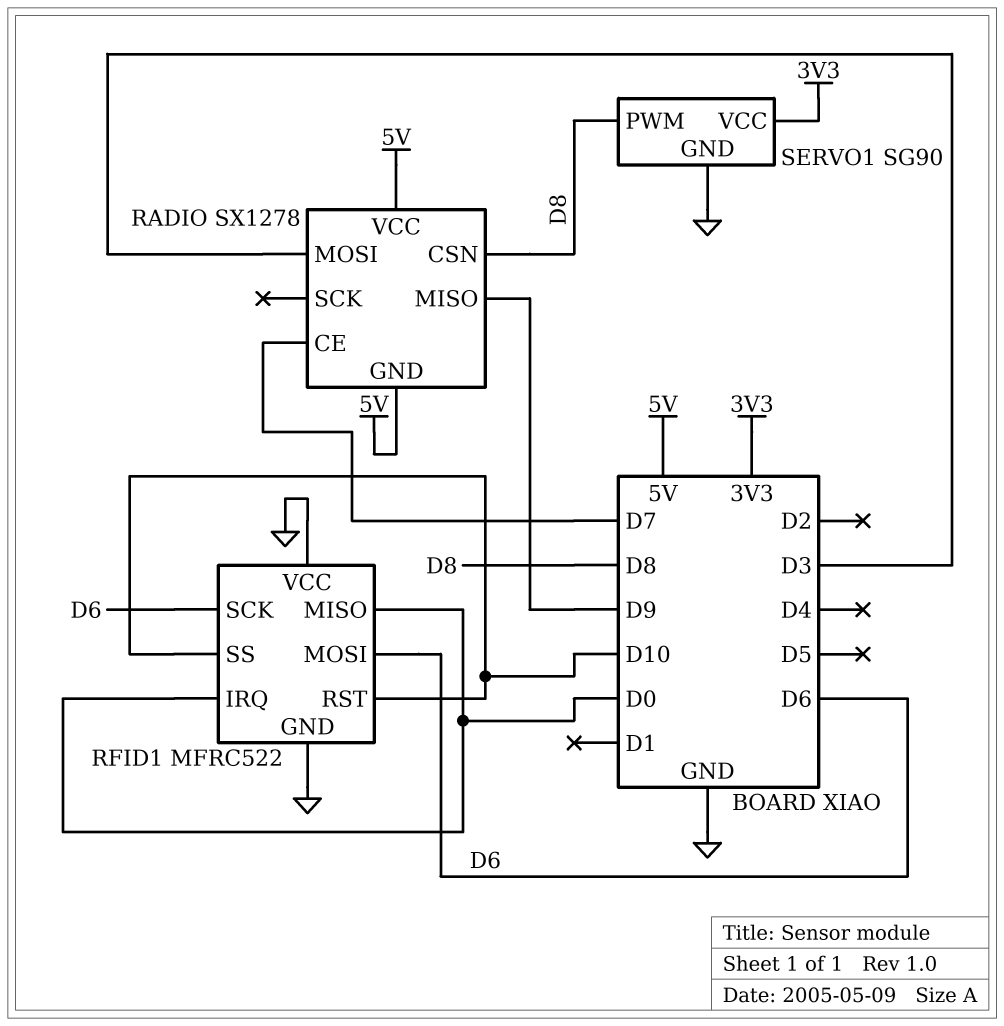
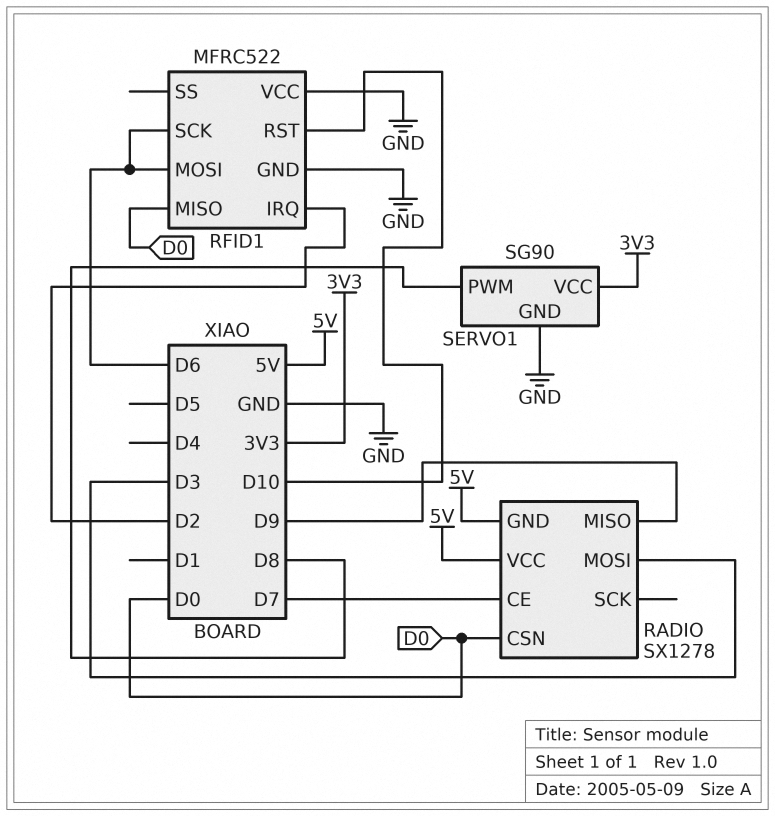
RADIO pin CSN: D8 -> D0
RFID1 pin IRQ: D0 -> D2
RFID1 pin SS: D10 -> none

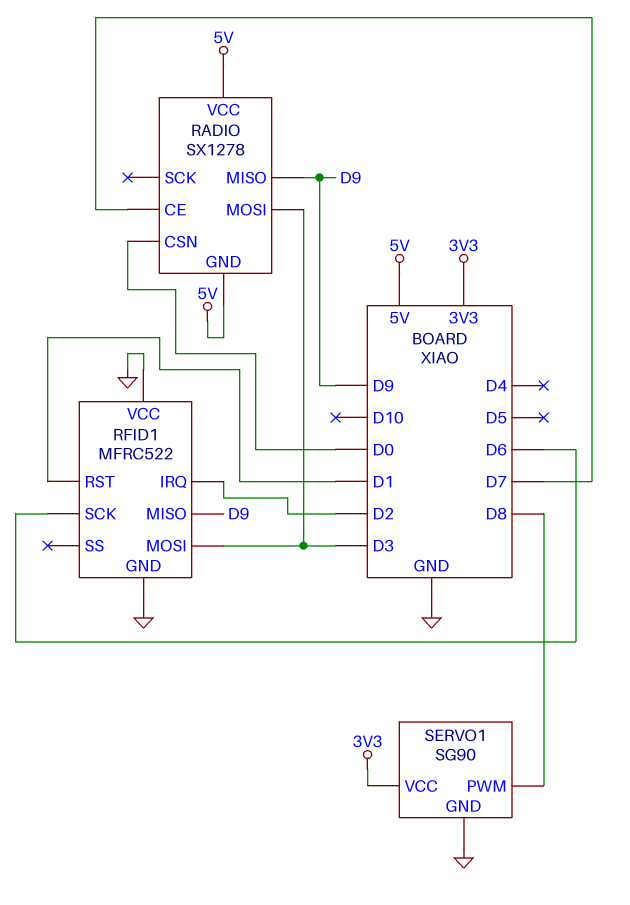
RFID1 pin MISO: D0 -> D9
RFID1 pin MOSI: D6 -> D3
RFID1 pin RST: D10 -> D1

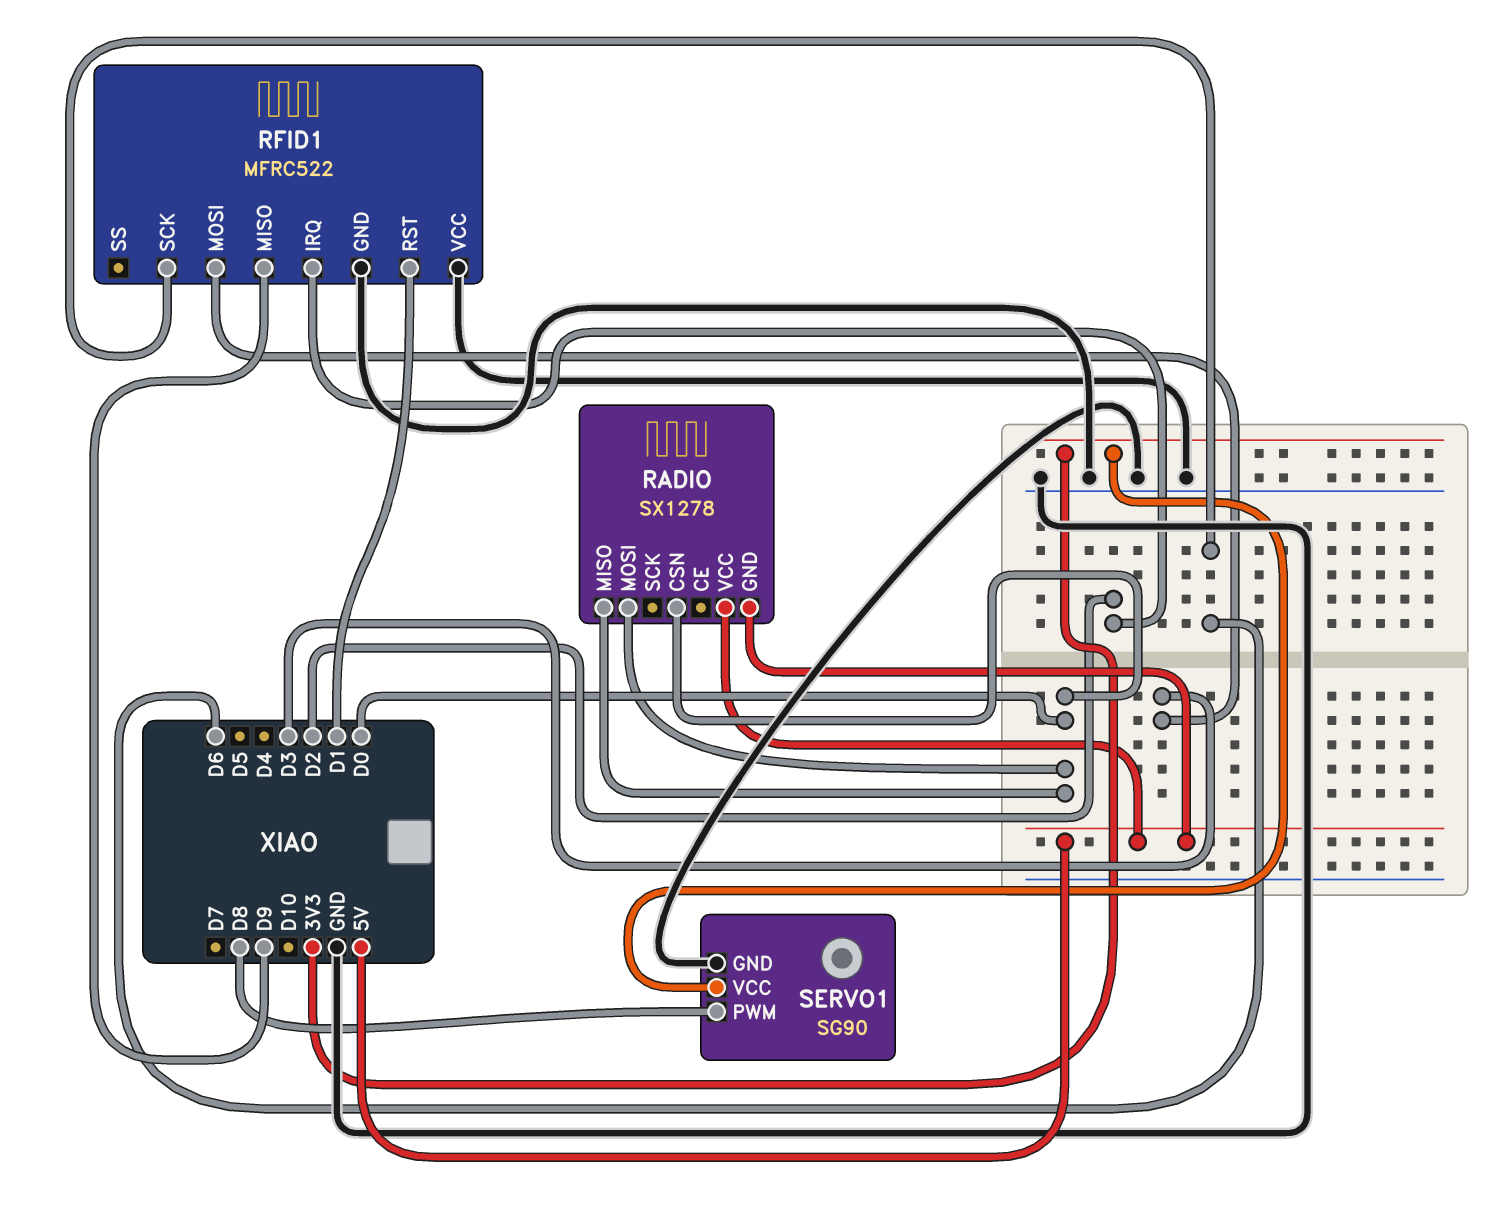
RADIO pin CE: D7 -> none
RADIO pin MISO: D9 -> D0
RADIO pin MOSI: D3 -> D0

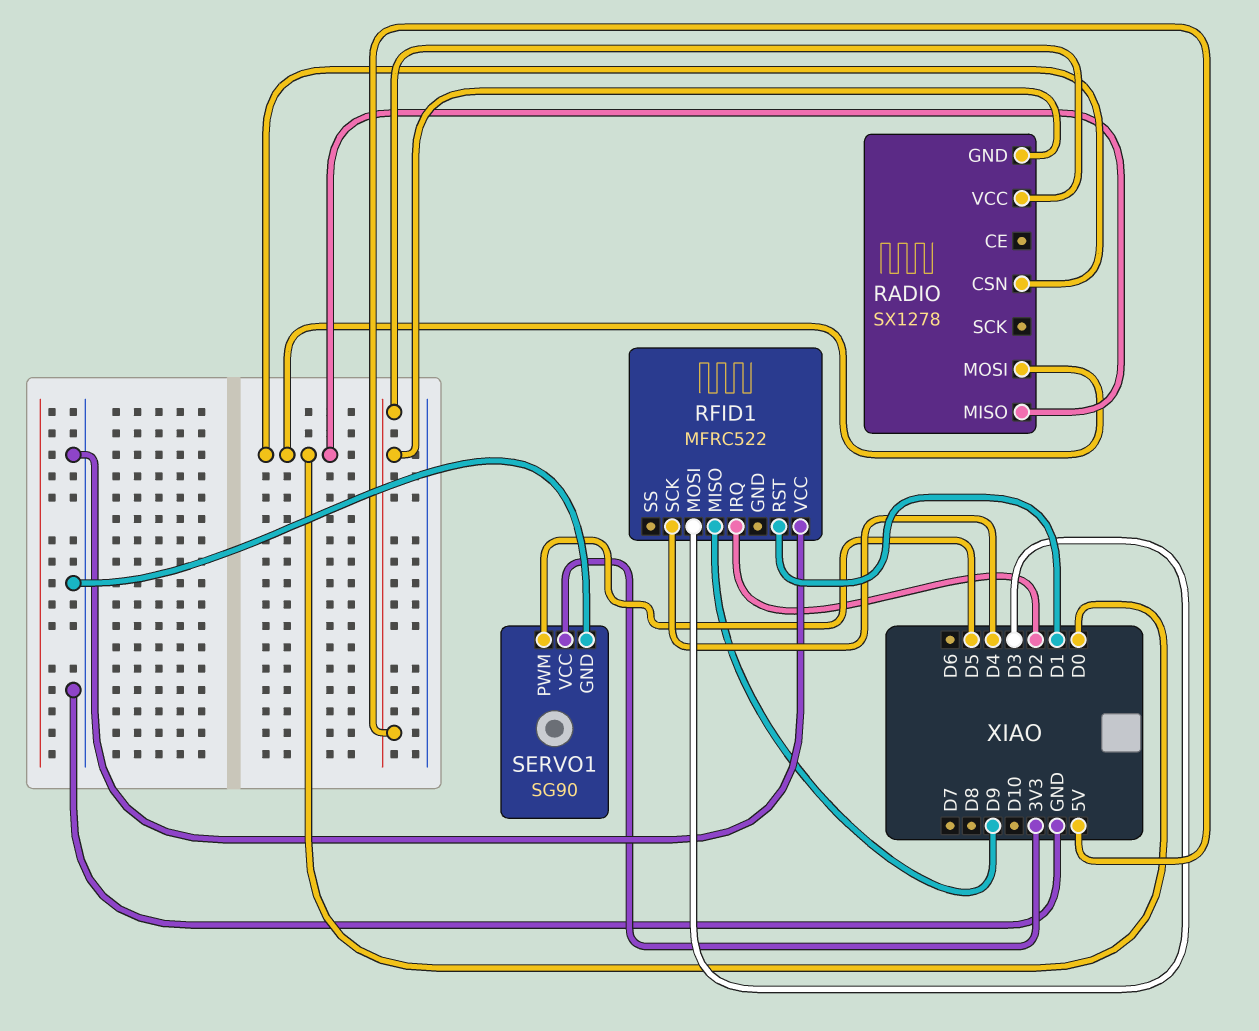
RFID1 pin GND: GND -> none
RFID1 pin SCK: D6 -> D4
SERVO1 pin PWM: D8 -> D5

